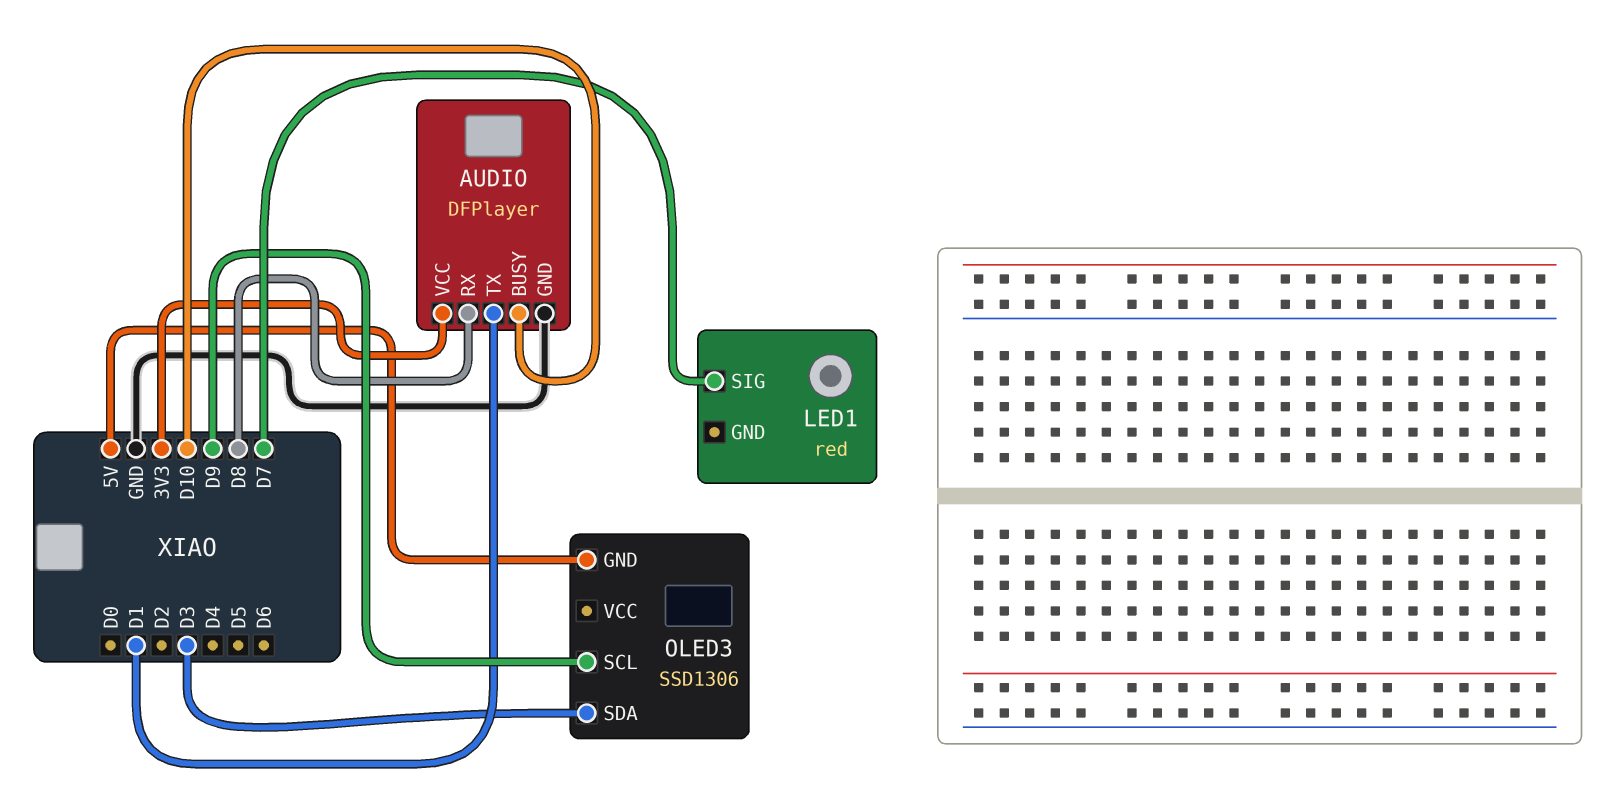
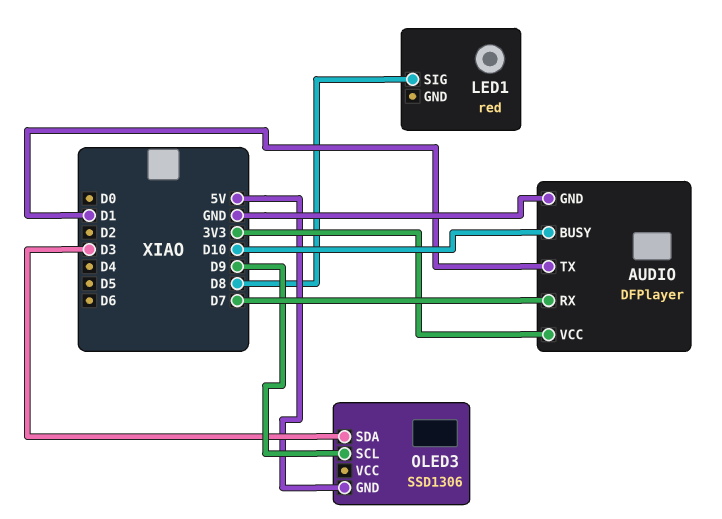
AUDIO pin RX: D8 -> D7
LED1 pin SIG: D7 -> D8

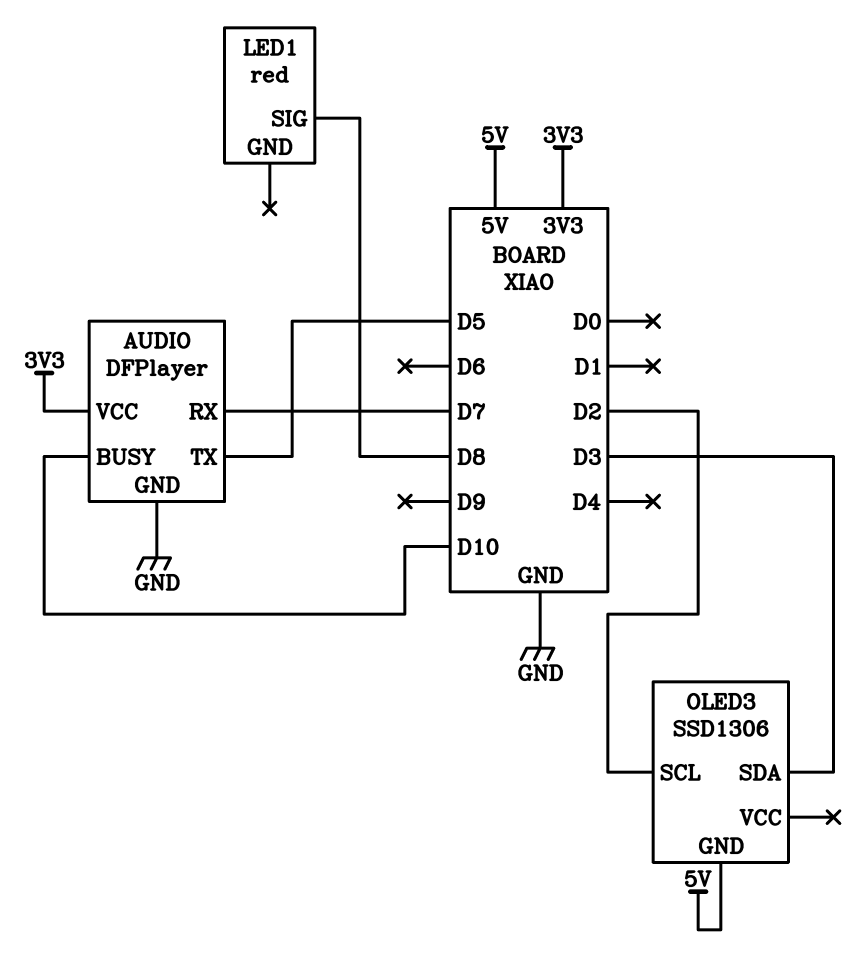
AUDIO pin TX: D1 -> D5
OLED3 pin SCL: D9 -> D2

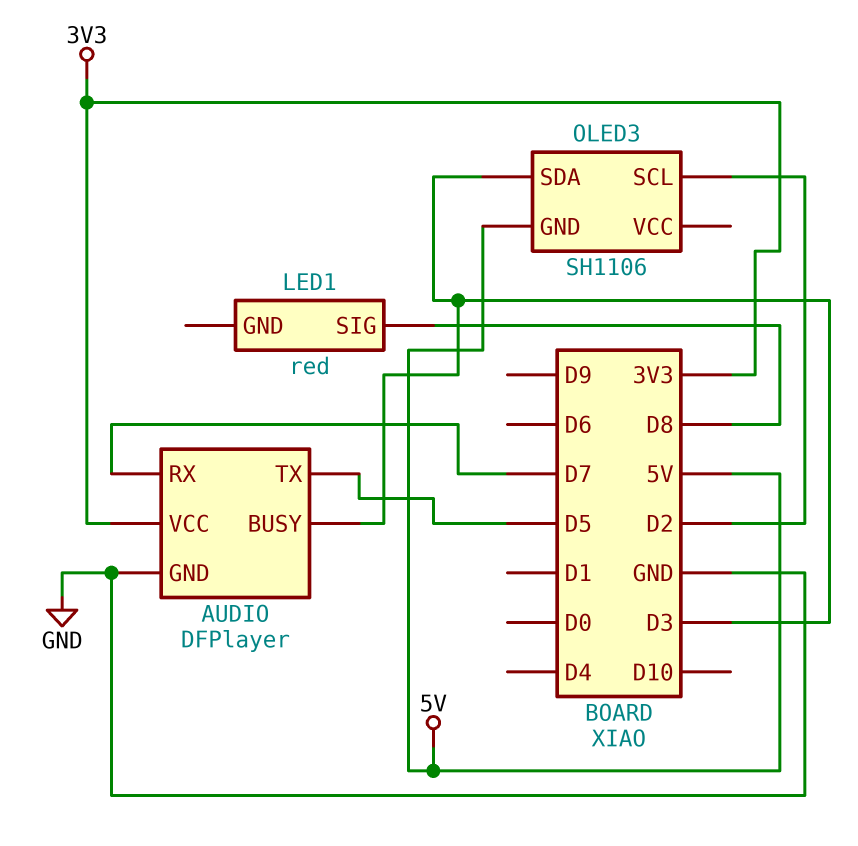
AUDIO pin BUSY: D10 -> D3
OLED3: SSD1306 -> SH1106

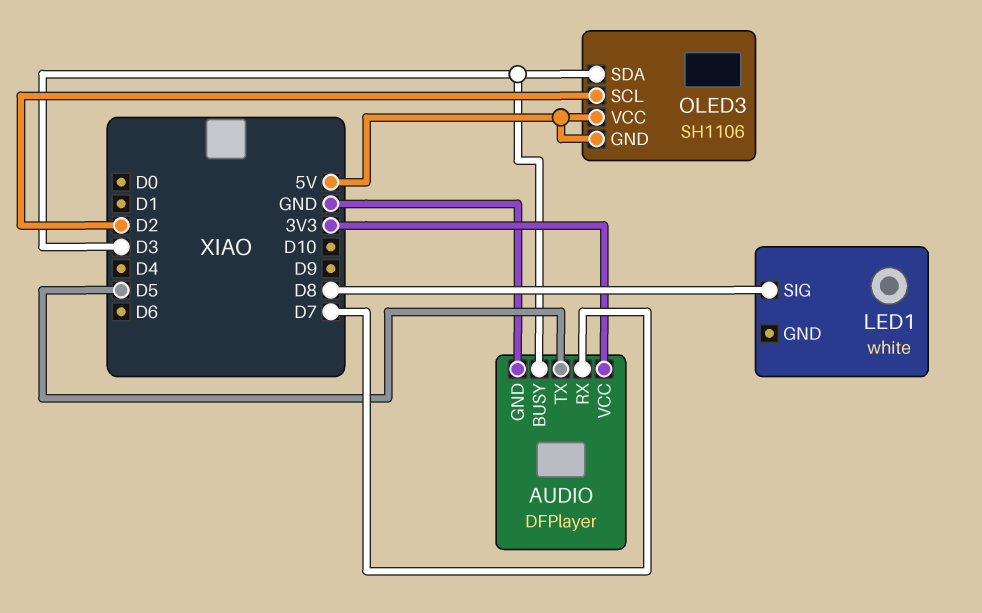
LED1: red -> white
OLED3 pin VCC: none -> 5V

